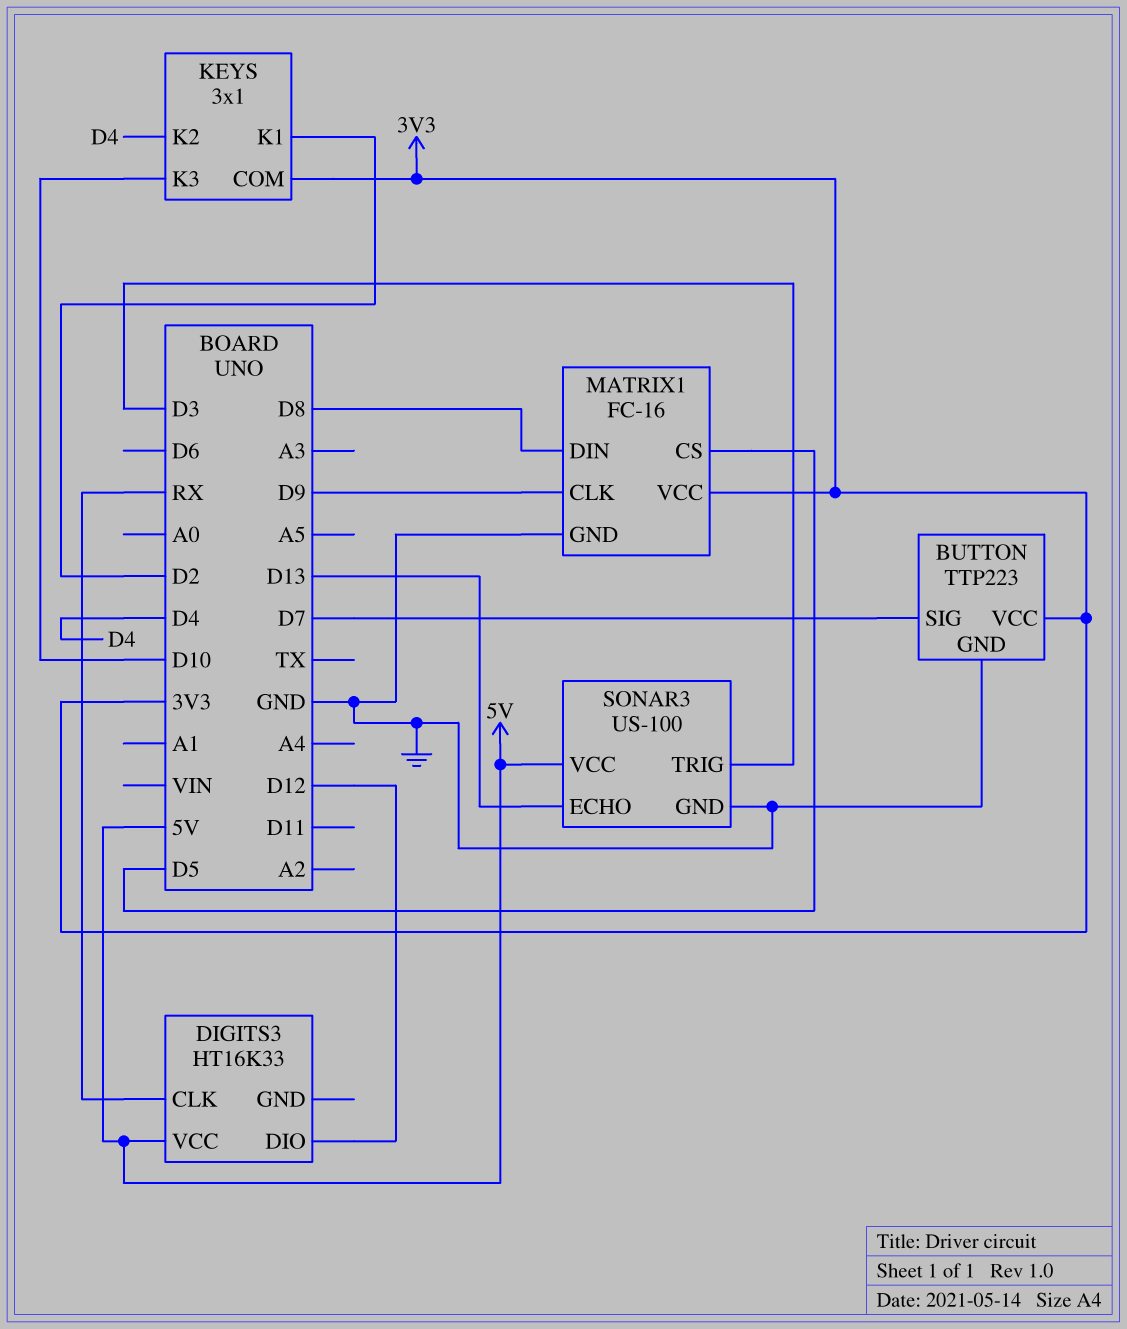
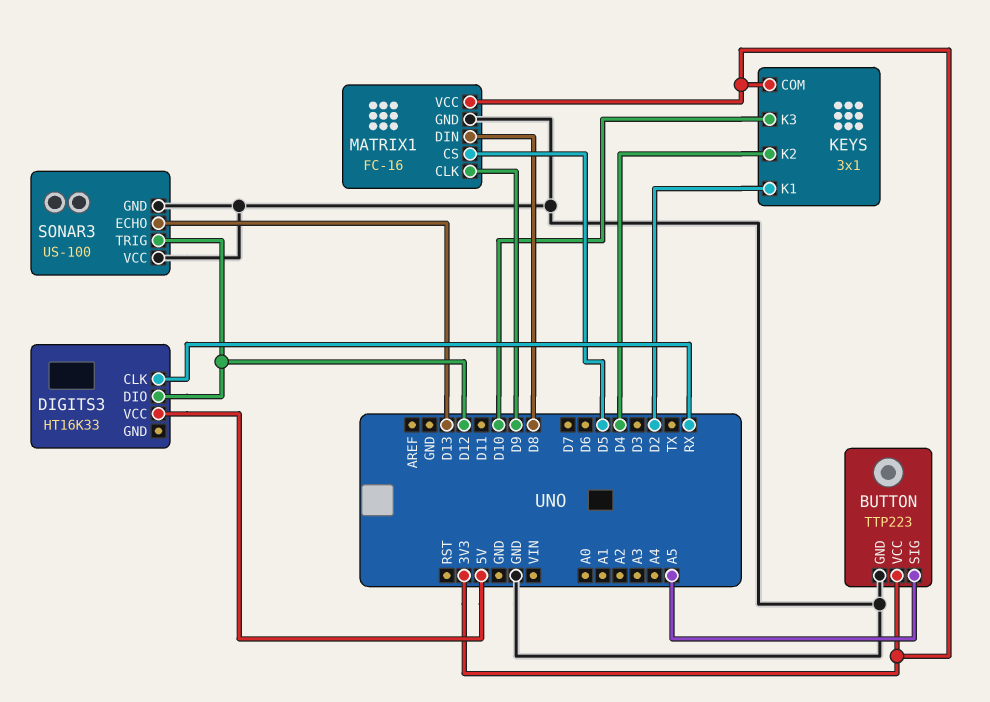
BUTTON pin SIG: D7 -> A5
SONAR3 pin TRIG: D3 -> D12
SONAR3 pin VCC: 5V -> GND

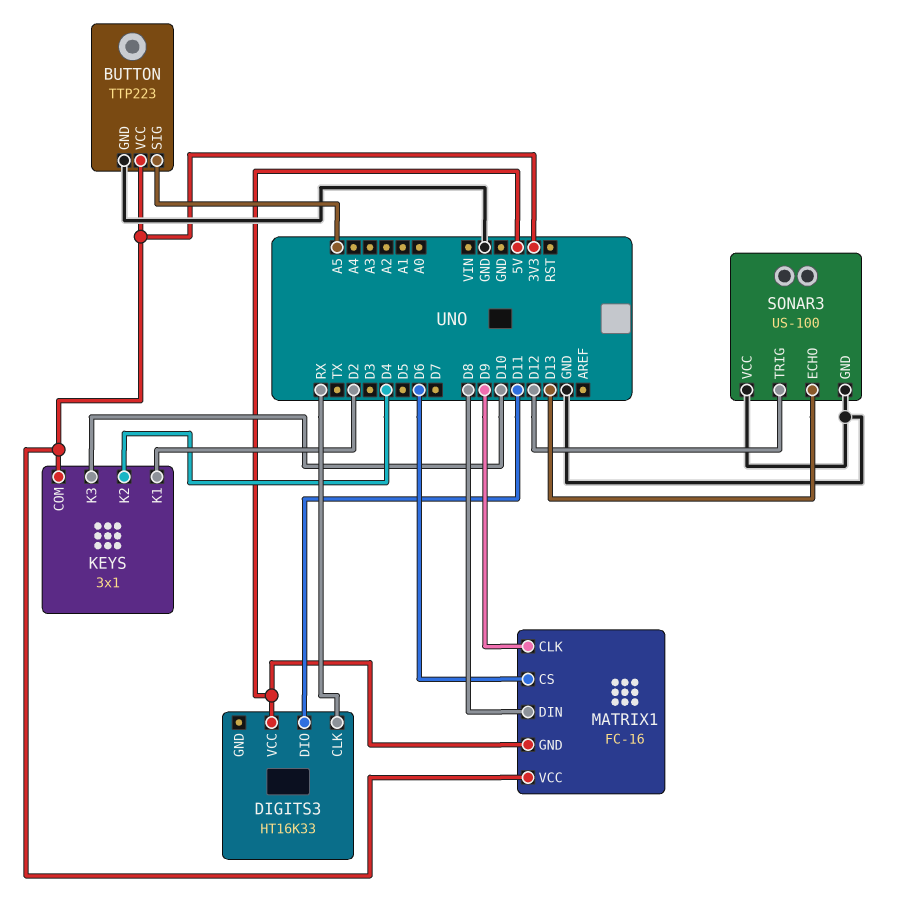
DIGITS3 pin DIO: D12 -> D11
MATRIX1 pin CS: D5 -> D6
MATRIX1 pin GND: GND -> 5V

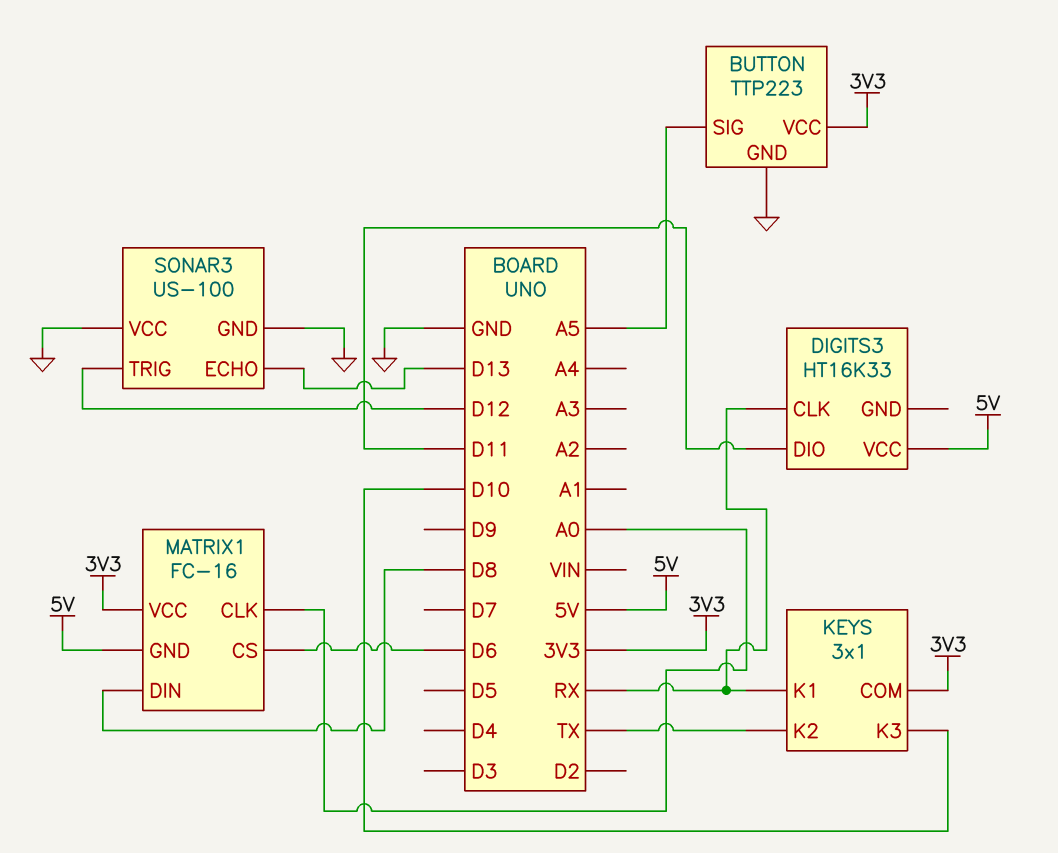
KEYS pin K1: D2 -> RX
KEYS pin K2: D4 -> TX
MATRIX1 pin CLK: D9 -> A0

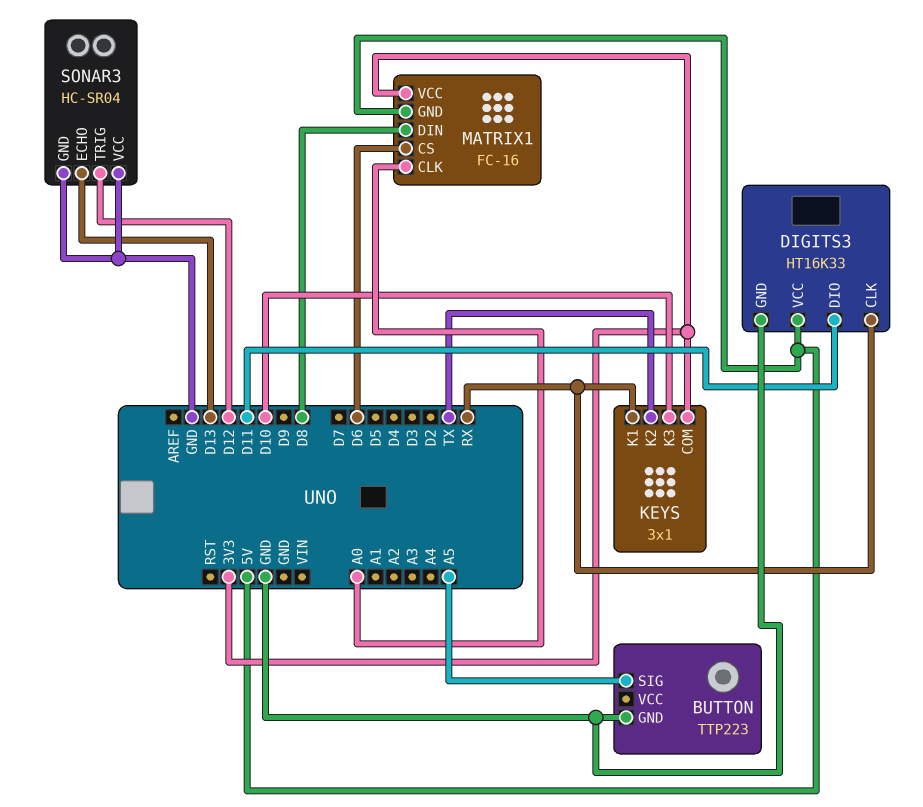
BUTTON pin VCC: 3V3 -> none
DIGITS3 pin GND: none -> GND
SONAR3: US-100 -> HC-SR04

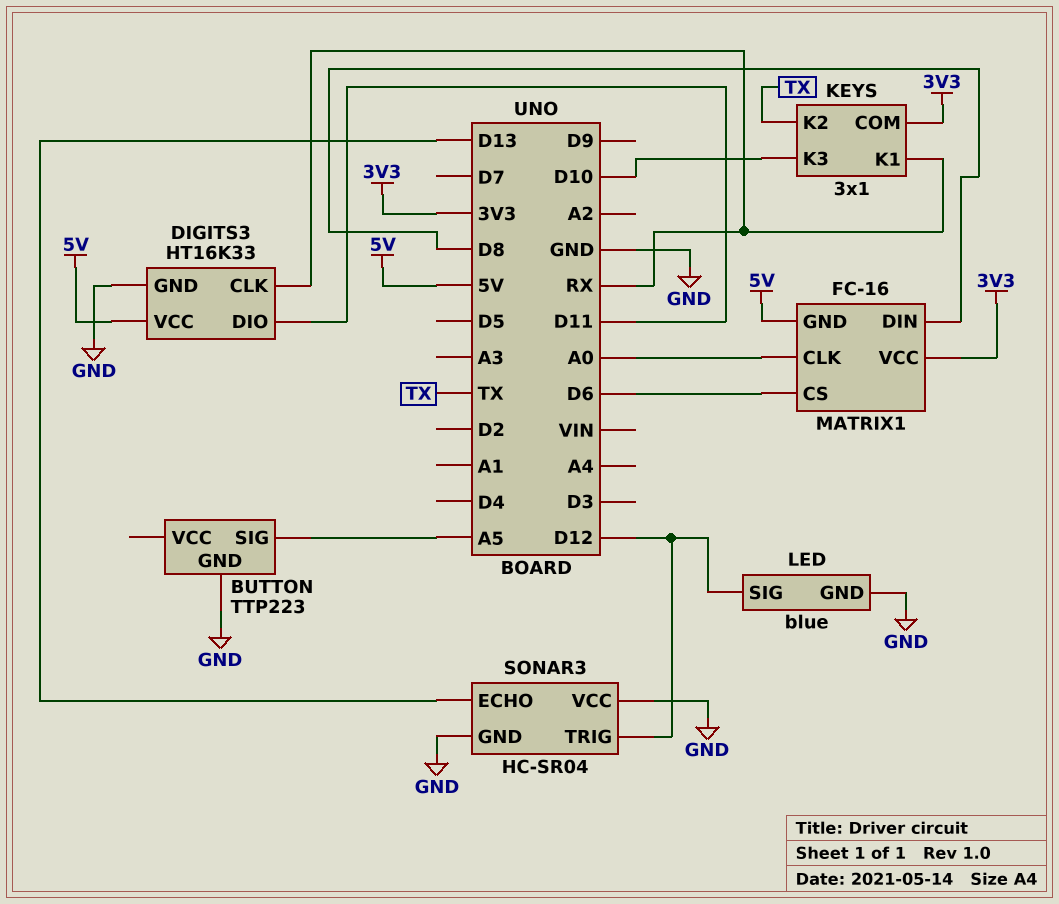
LED: none -> blue
LED pin GND: none -> GND
LED pin SIG: none -> D12

